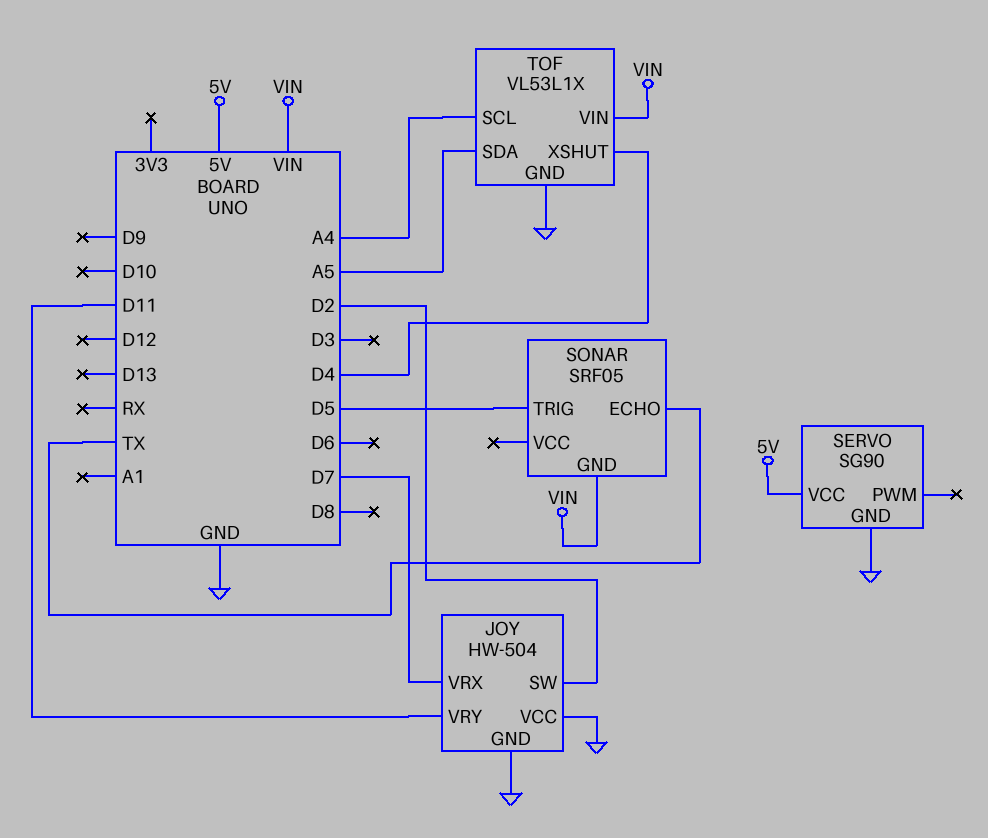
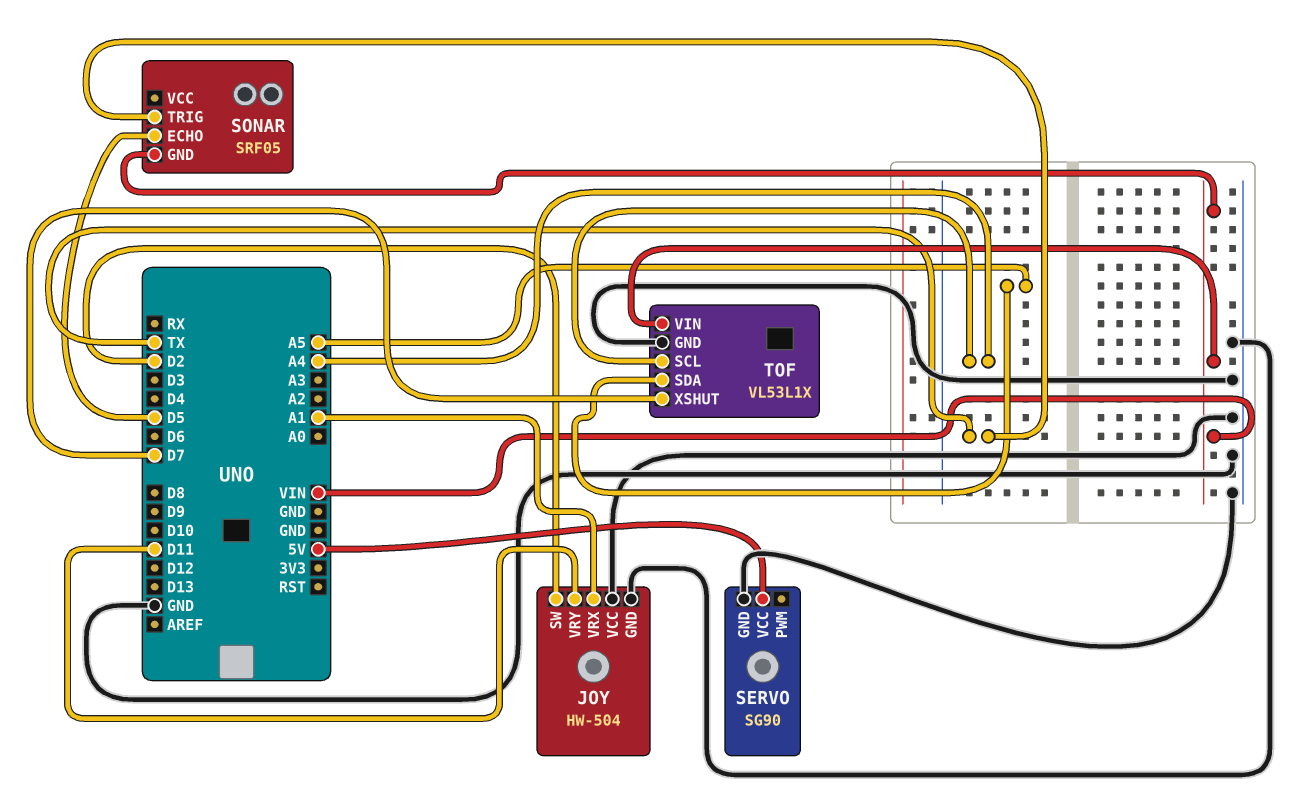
JOY pin VRX: D7 -> A1
SONAR pin ECHO: TX -> D5
SONAR pin TRIG: D5 -> TX
TOF pin XSHUT: D4 -> D7

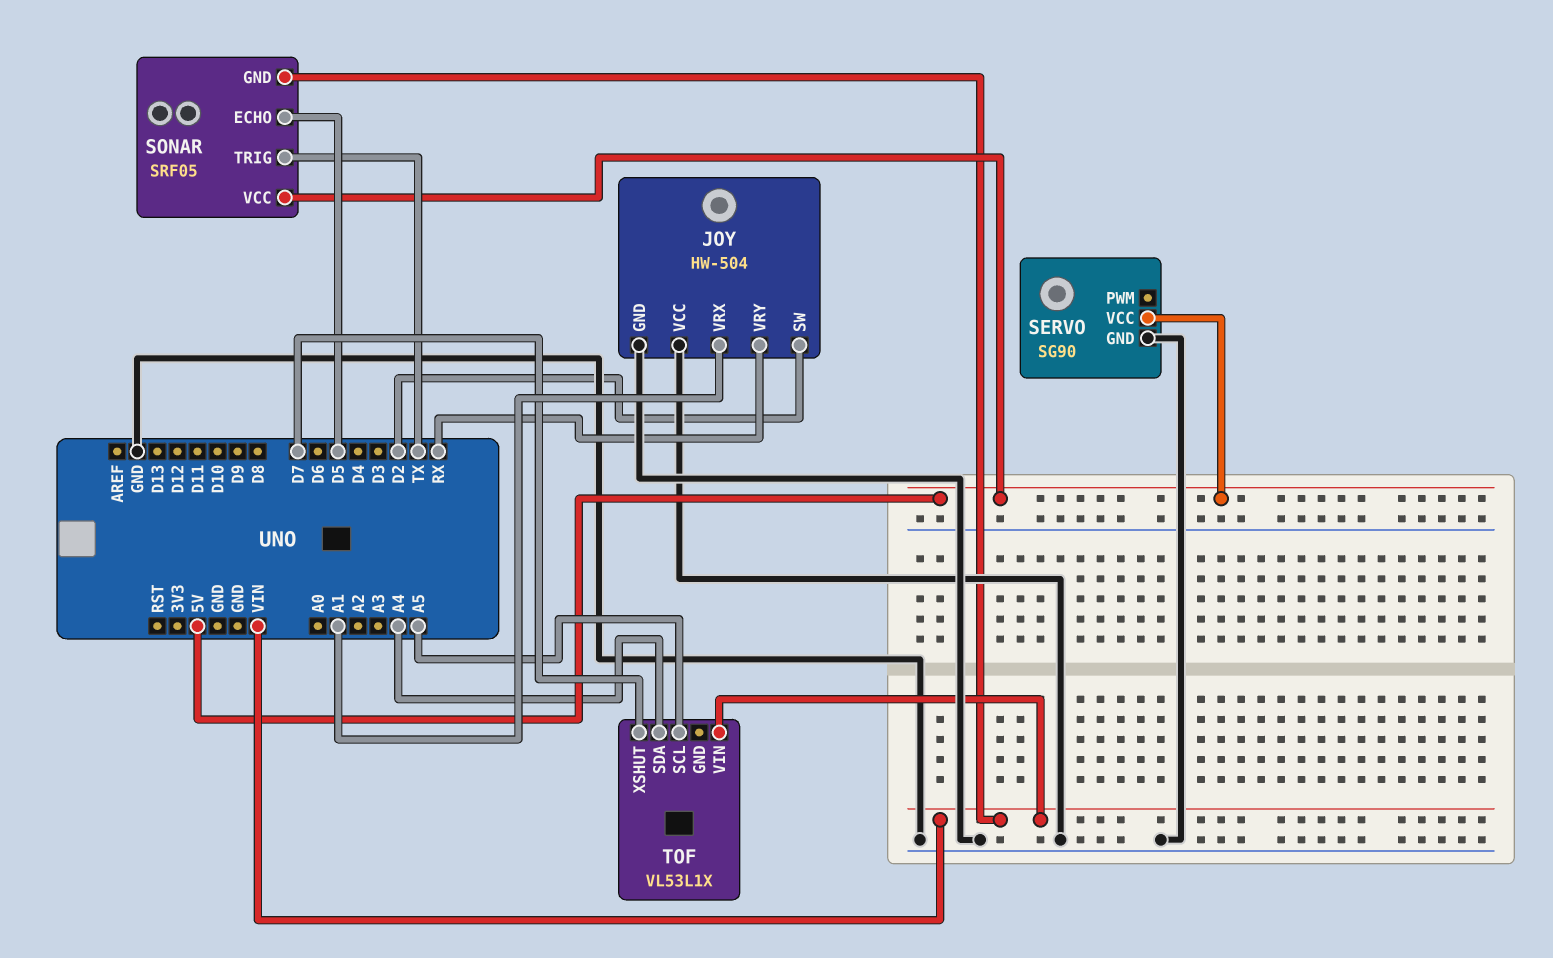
JOY pin VRY: D11 -> RX
SONAR pin VCC: none -> 5V
TOF pin GND: GND -> none
TOF pin SCL: A4 -> A5
TOF pin SDA: A5 -> A4

